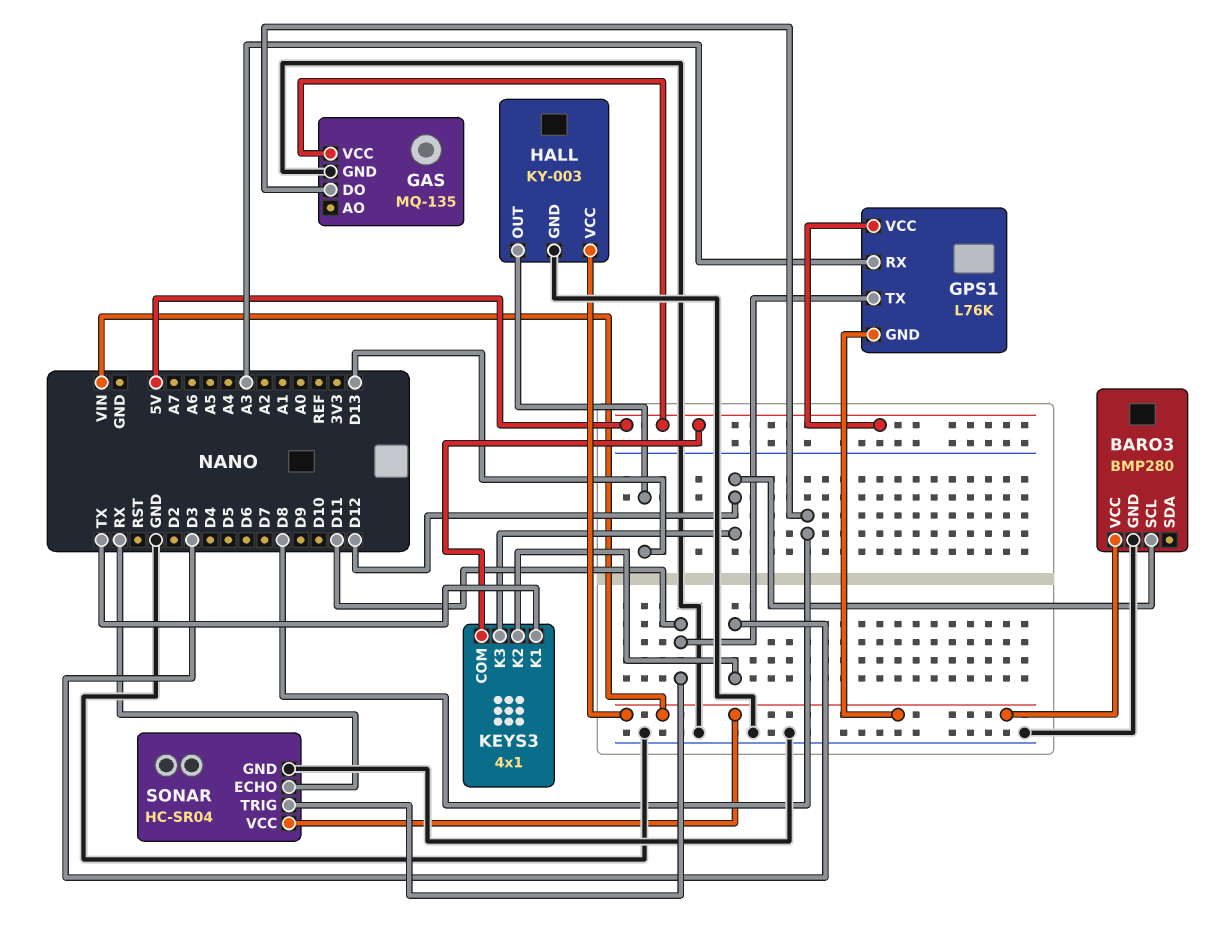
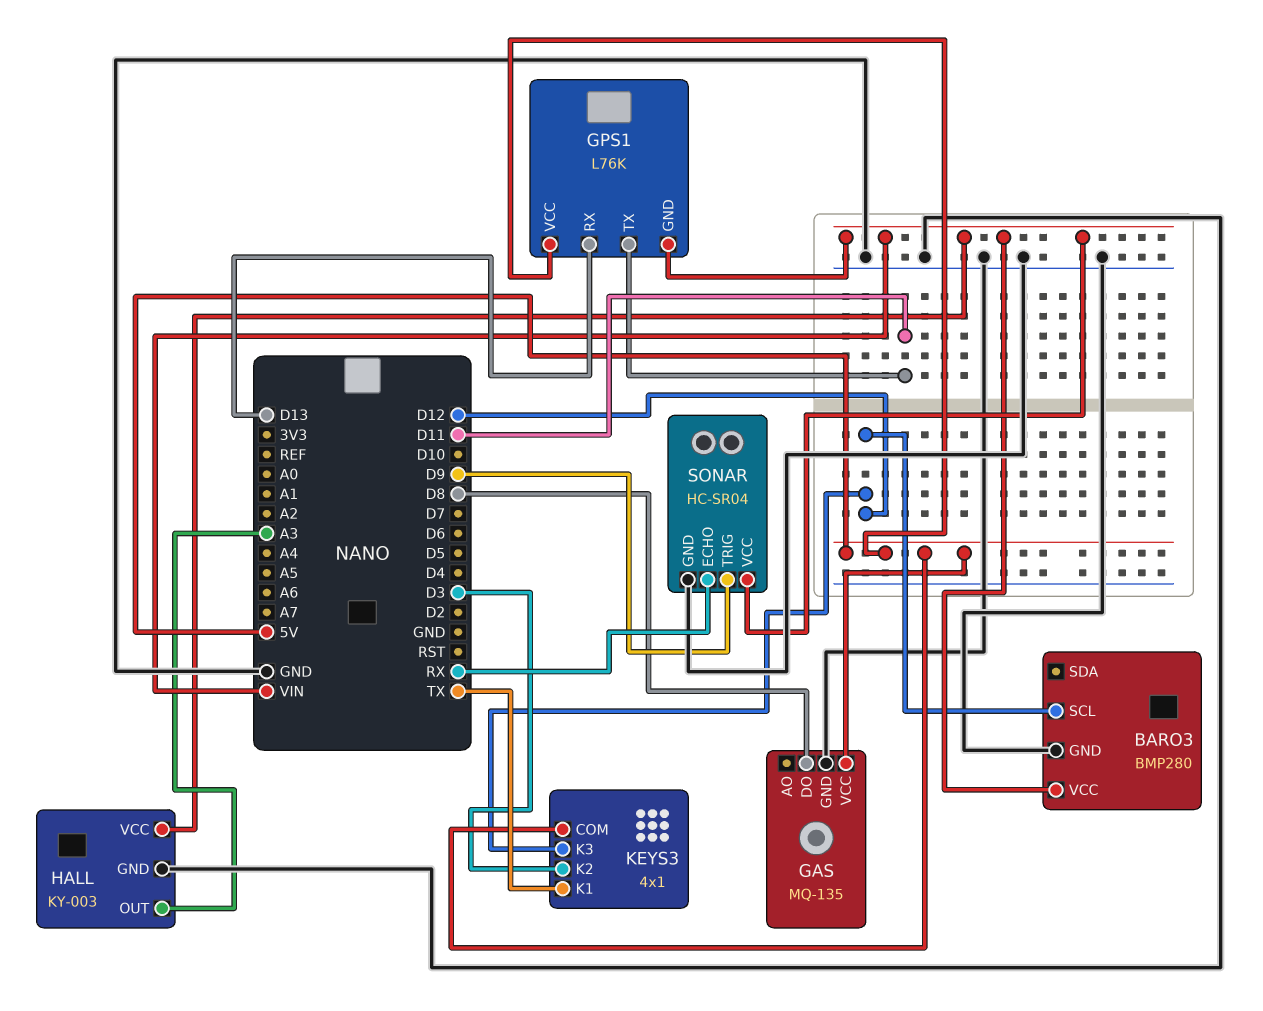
GPS1 pin RX: A3 -> D13
HALL pin OUT: D13 -> A3
SONAR pin TRIG: D11 -> D9

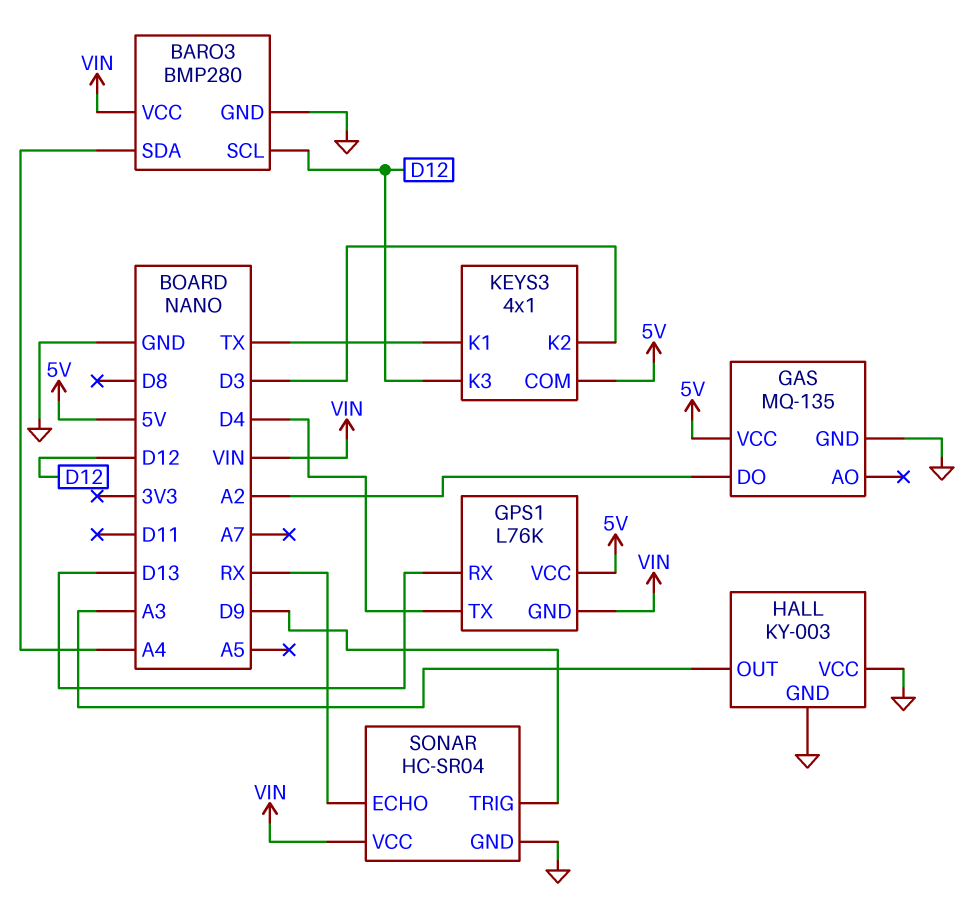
BARO3 pin SDA: none -> A4
GAS pin DO: D8 -> A2
GPS1 pin TX: D11 -> D4
HALL pin VCC: VIN -> GND

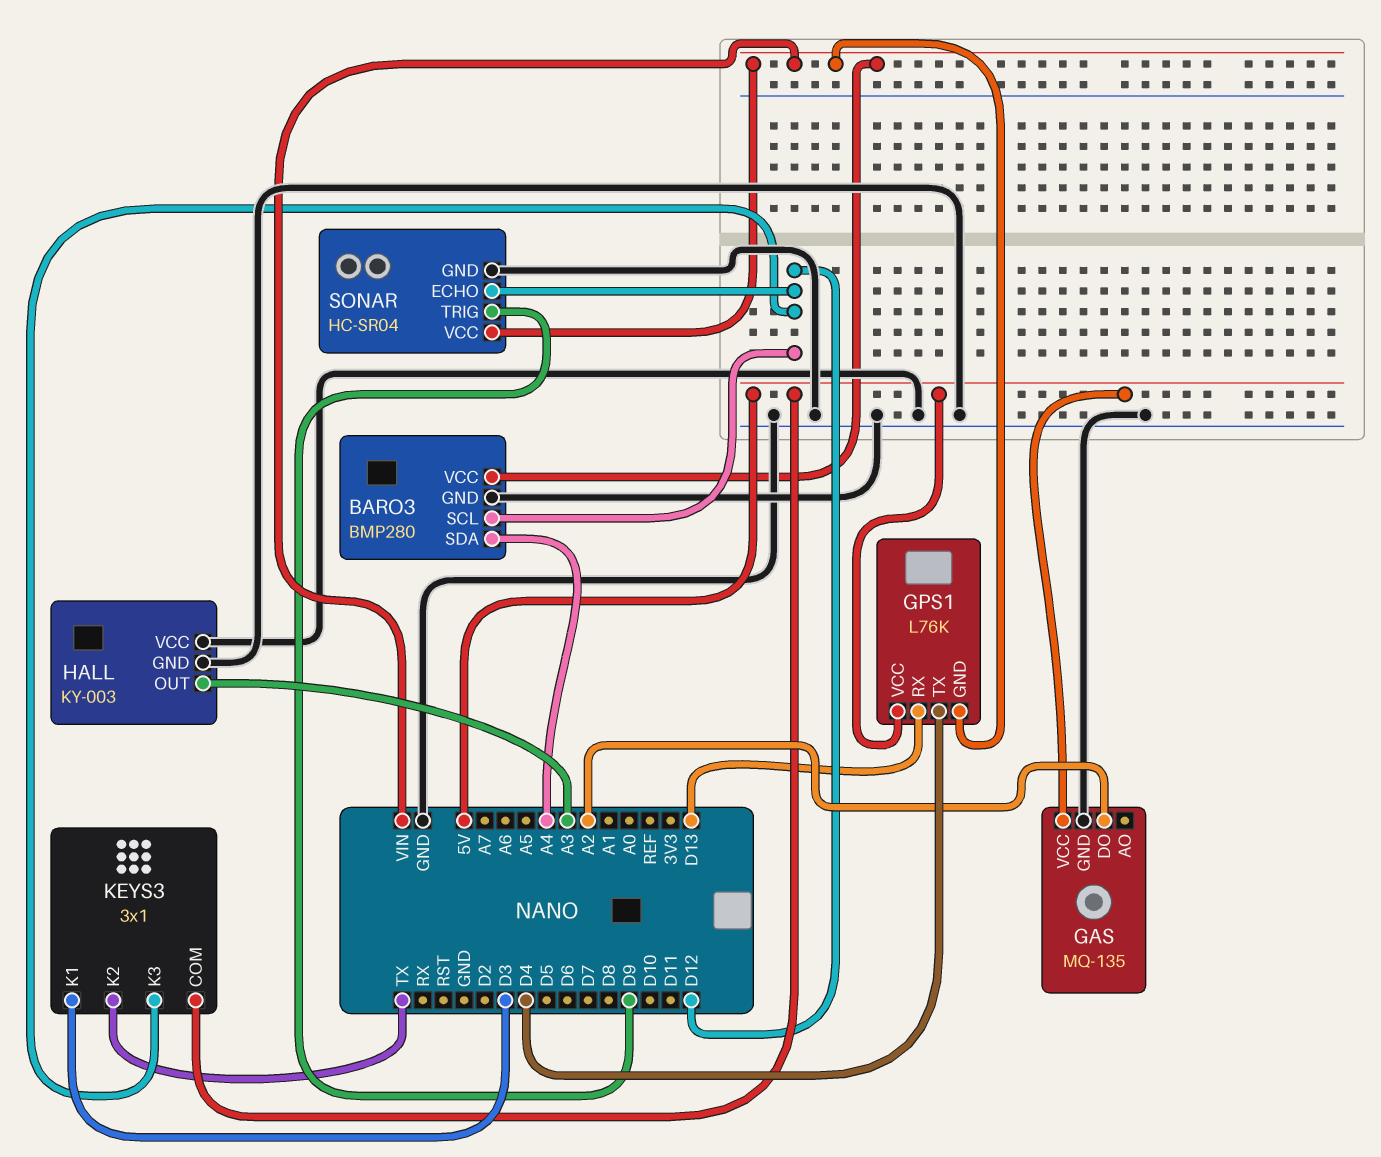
KEYS3: 4x1 -> 3x1
KEYS3 pin K1: TX -> D3
KEYS3 pin K2: D3 -> TX
SONAR pin ECHO: RX -> D12

